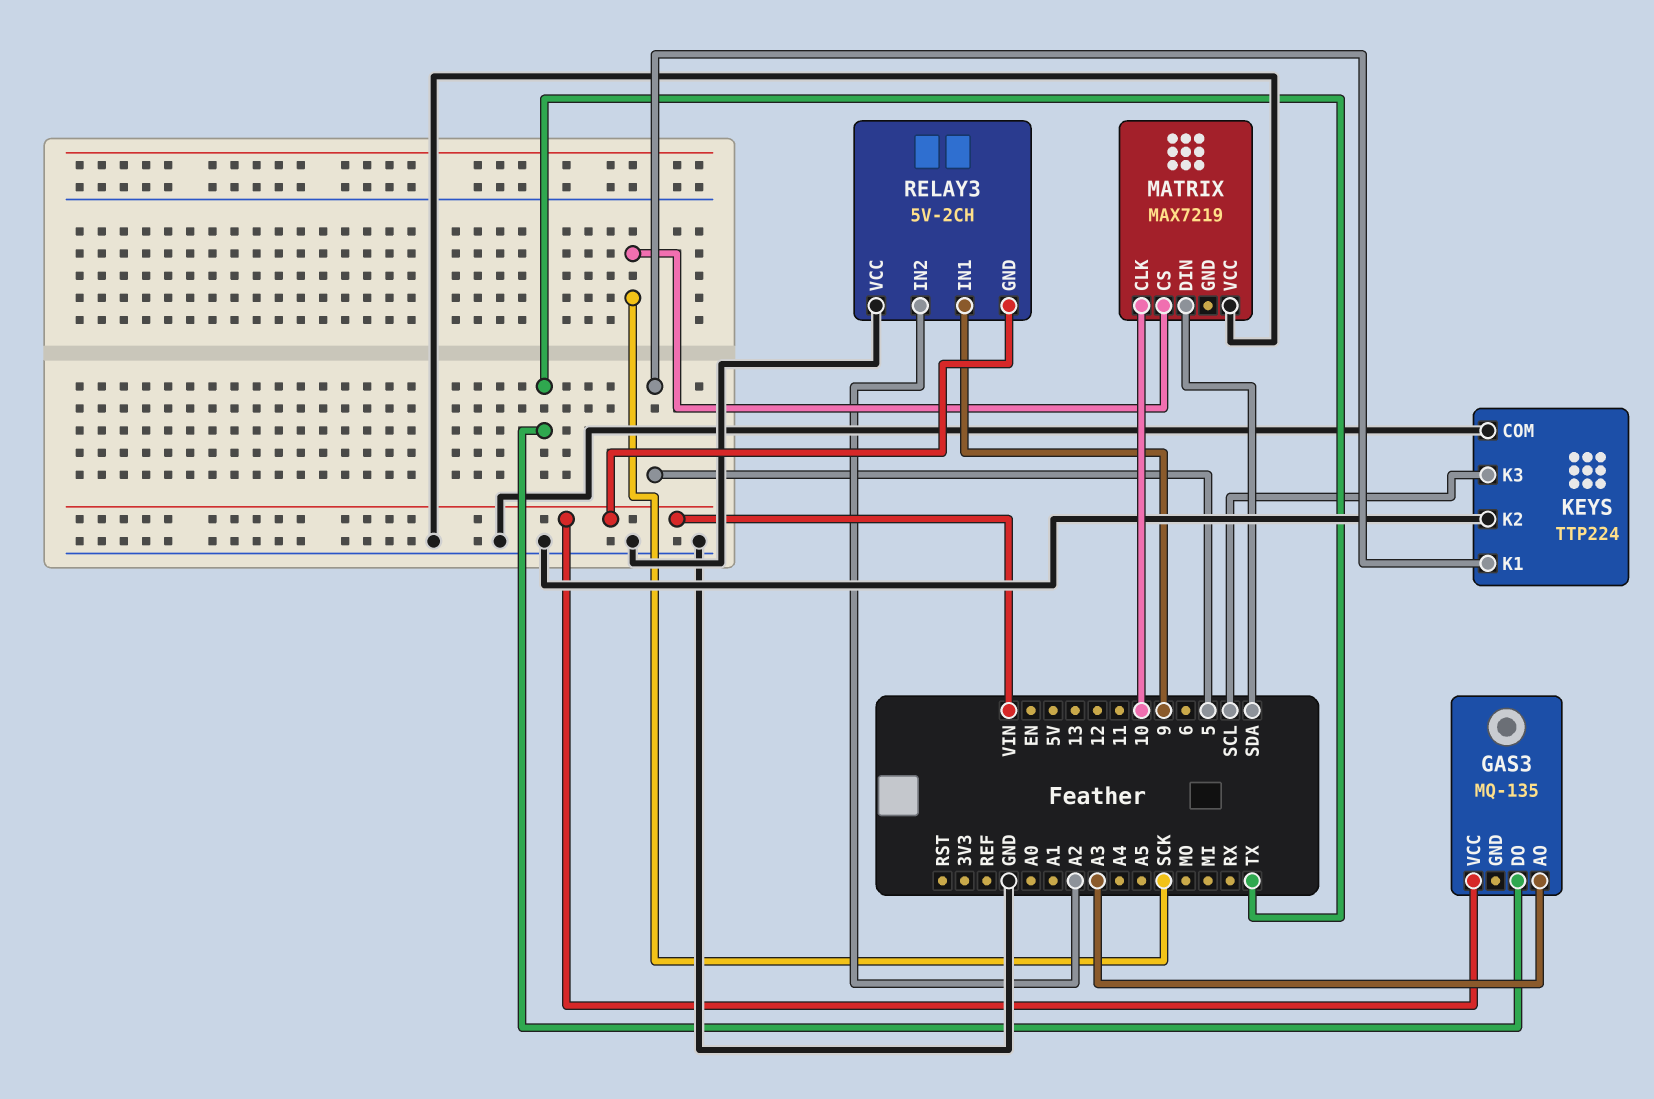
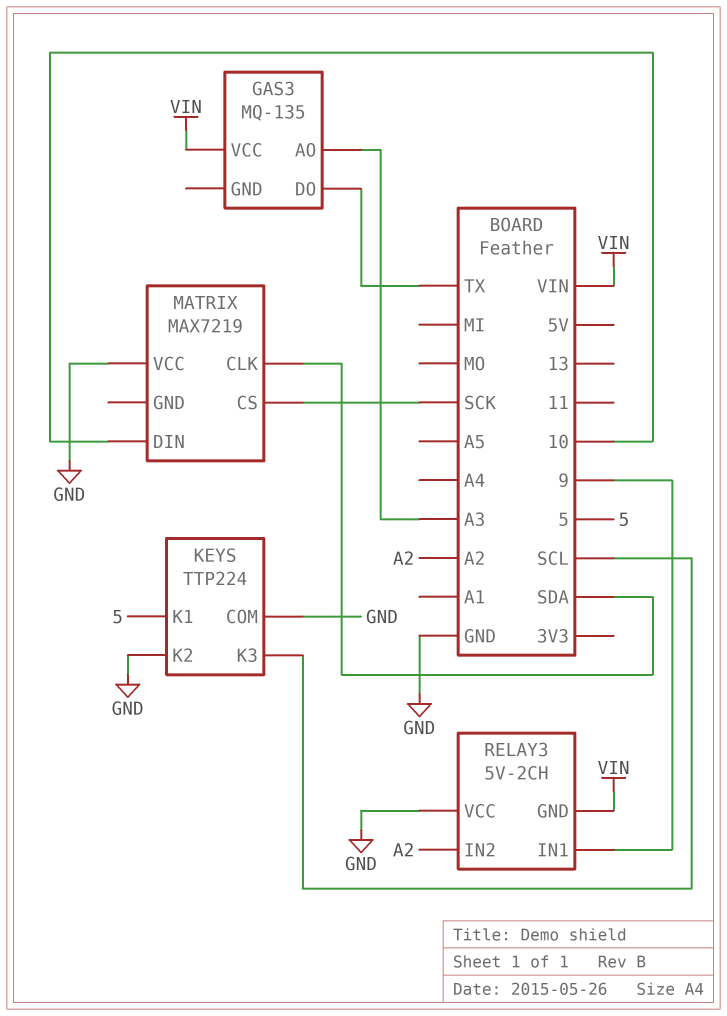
MATRIX pin CLK: 10 -> SDA
MATRIX pin DIN: SDA -> 10

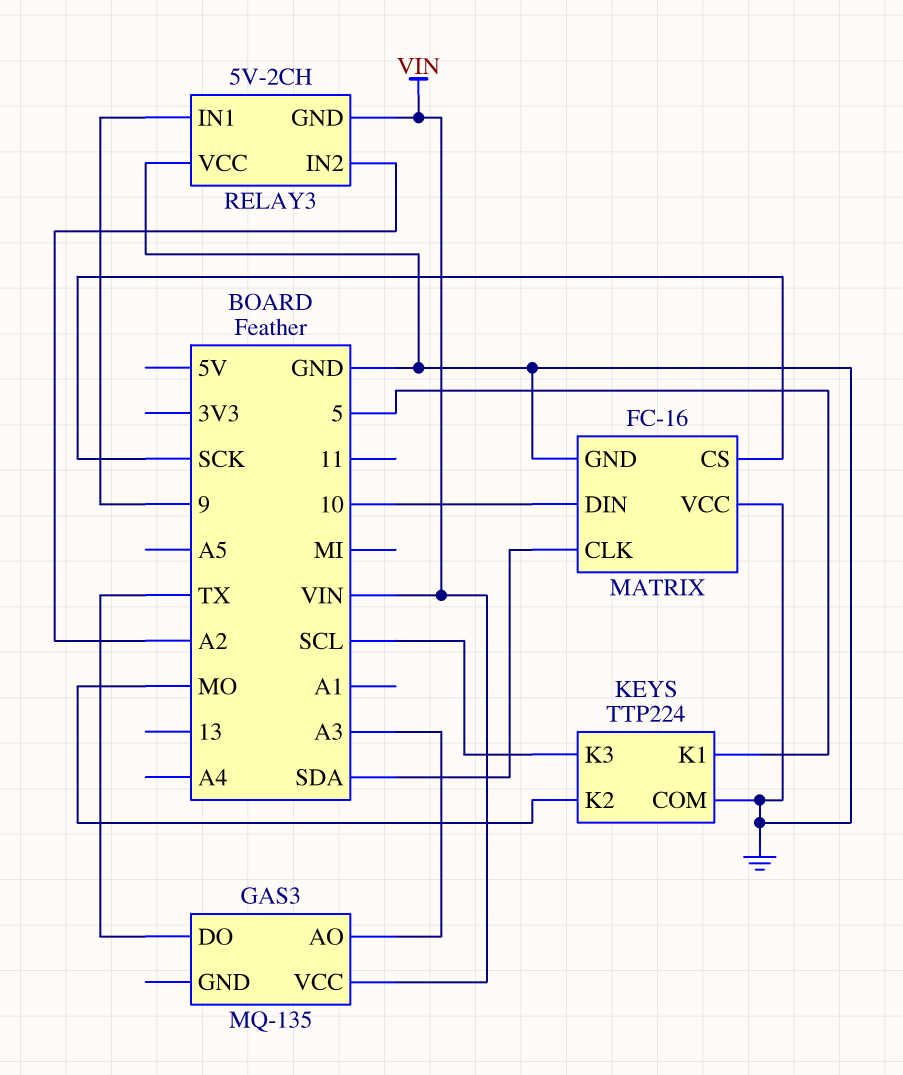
KEYS pin K2: GND -> MO
MATRIX: MAX7219 -> FC-16
MATRIX pin GND: none -> GND

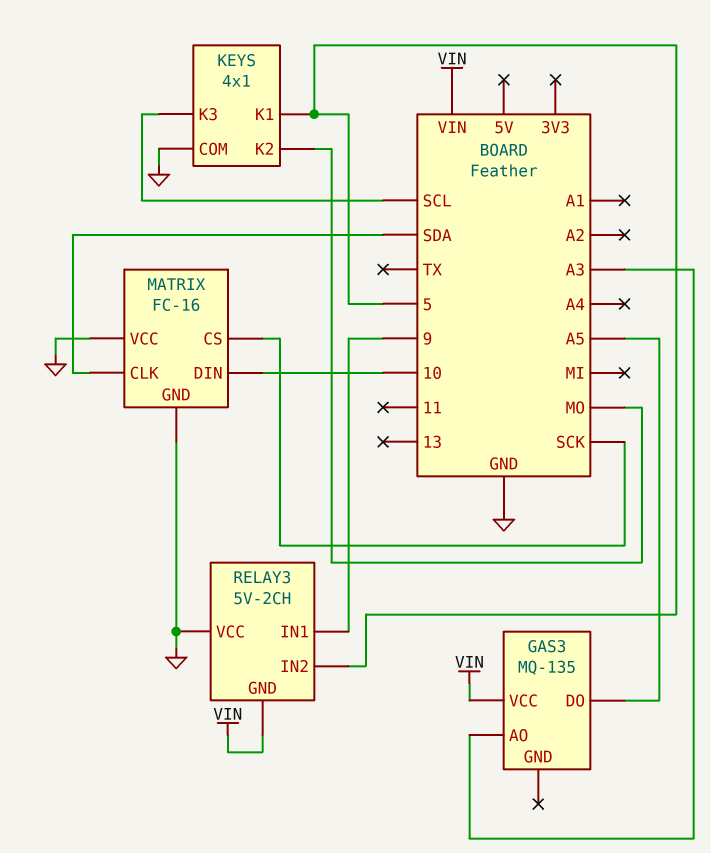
GAS3 pin DO: TX -> A5
KEYS: TTP224 -> 4x1
RELAY3 pin IN2: A2 -> 5

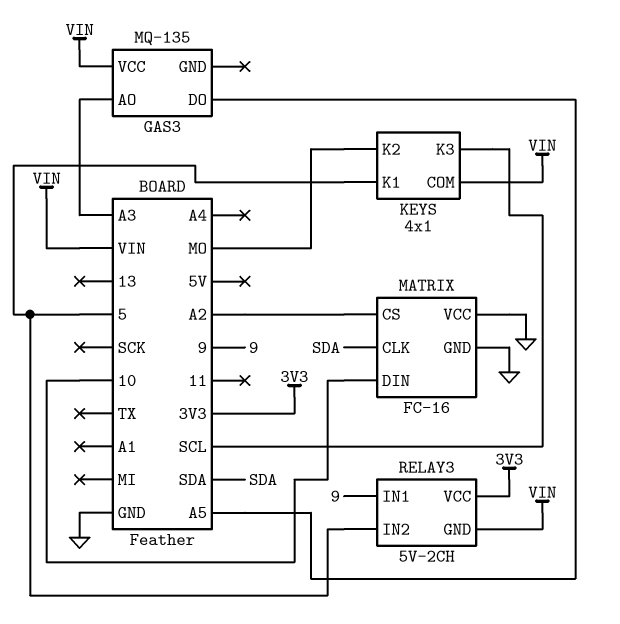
KEYS pin COM: GND -> VIN
MATRIX pin CS: SCK -> A2
RELAY3 pin VCC: GND -> 3V3

